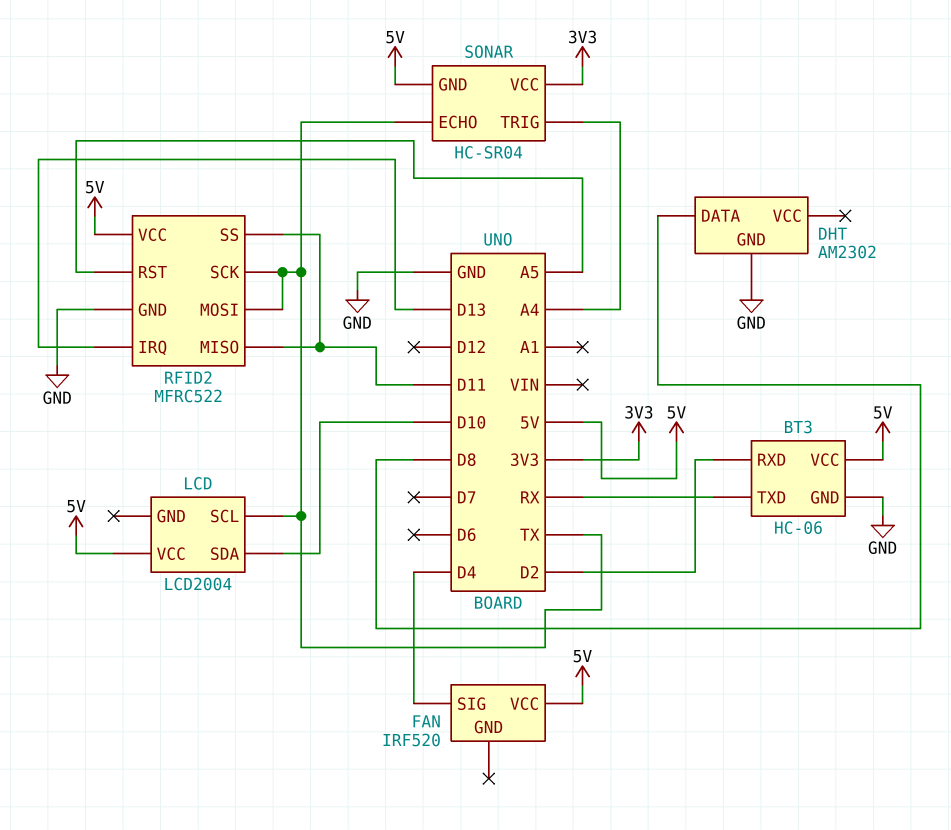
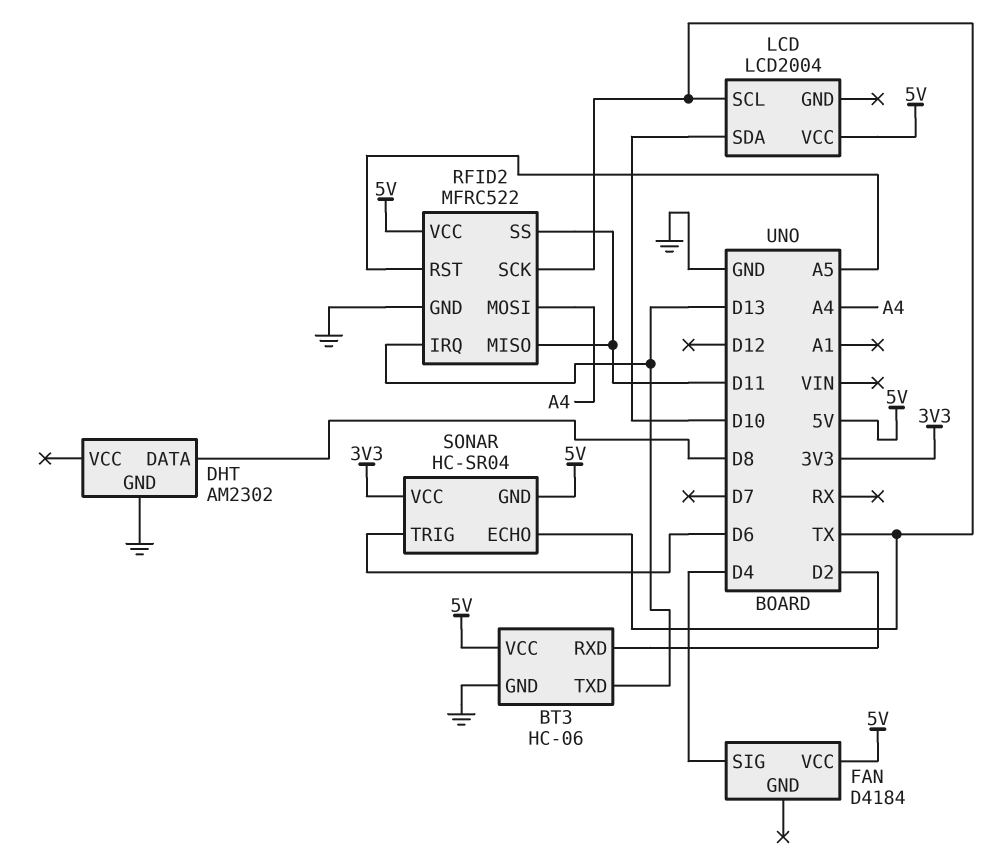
BT3 pin TXD: RX -> D13
FAN: IRF520 -> D4184
RFID2 pin MOSI: TX -> A4
SONAR pin TRIG: A4 -> D6

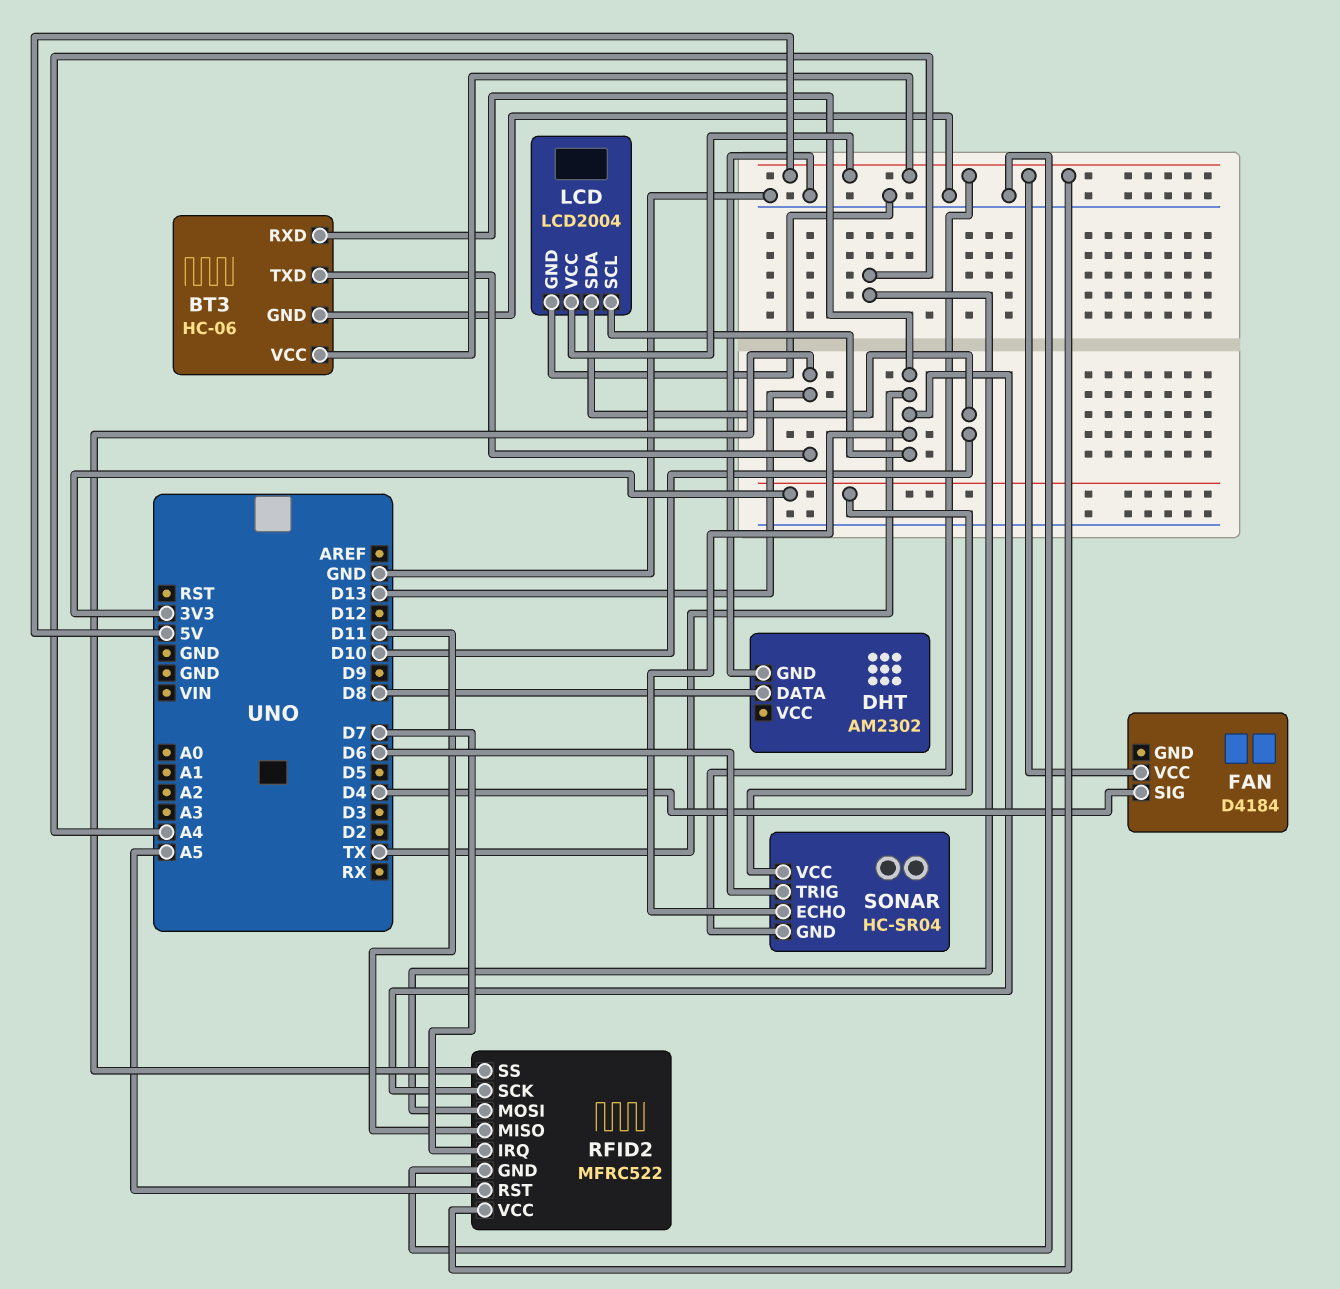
BT3 pin RXD: D2 -> TX
LCD pin GND: none -> GND
RFID2 pin IRQ: D13 -> D7
RFID2 pin SS: D11 -> D13

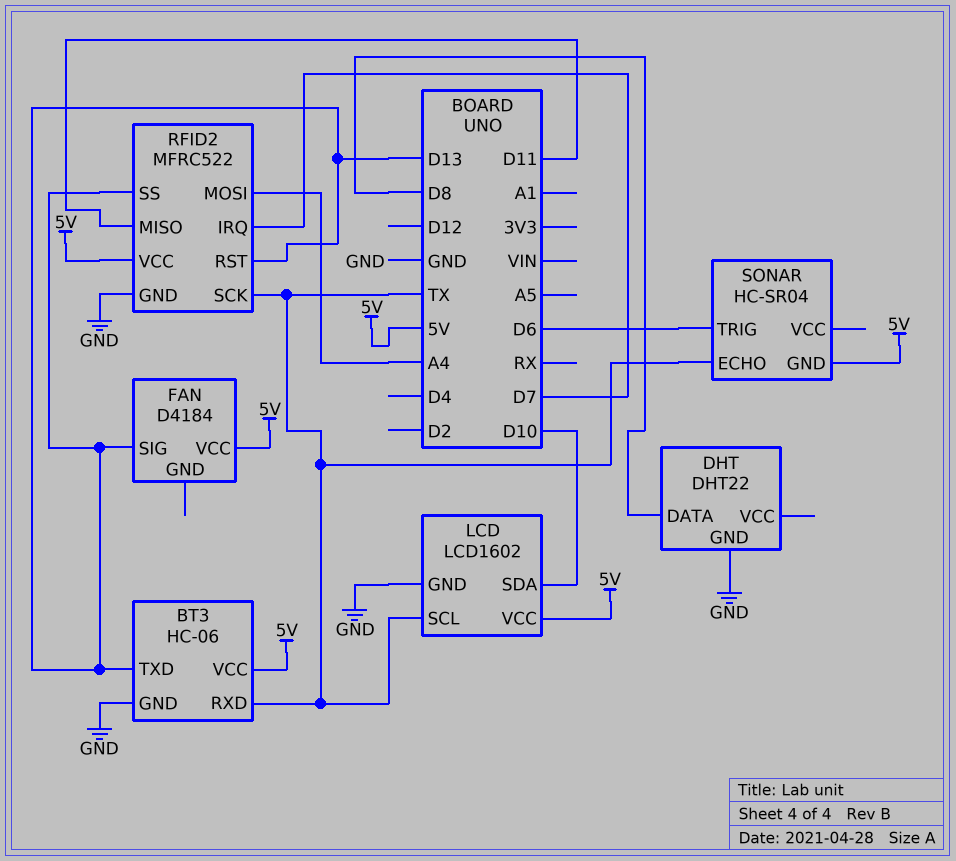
DHT: AM2302 -> DHT22
FAN pin SIG: D4 -> D13
LCD: LCD2004 -> LCD1602
RFID2 pin RST: A5 -> D13
SONAR pin VCC: 3V3 -> none

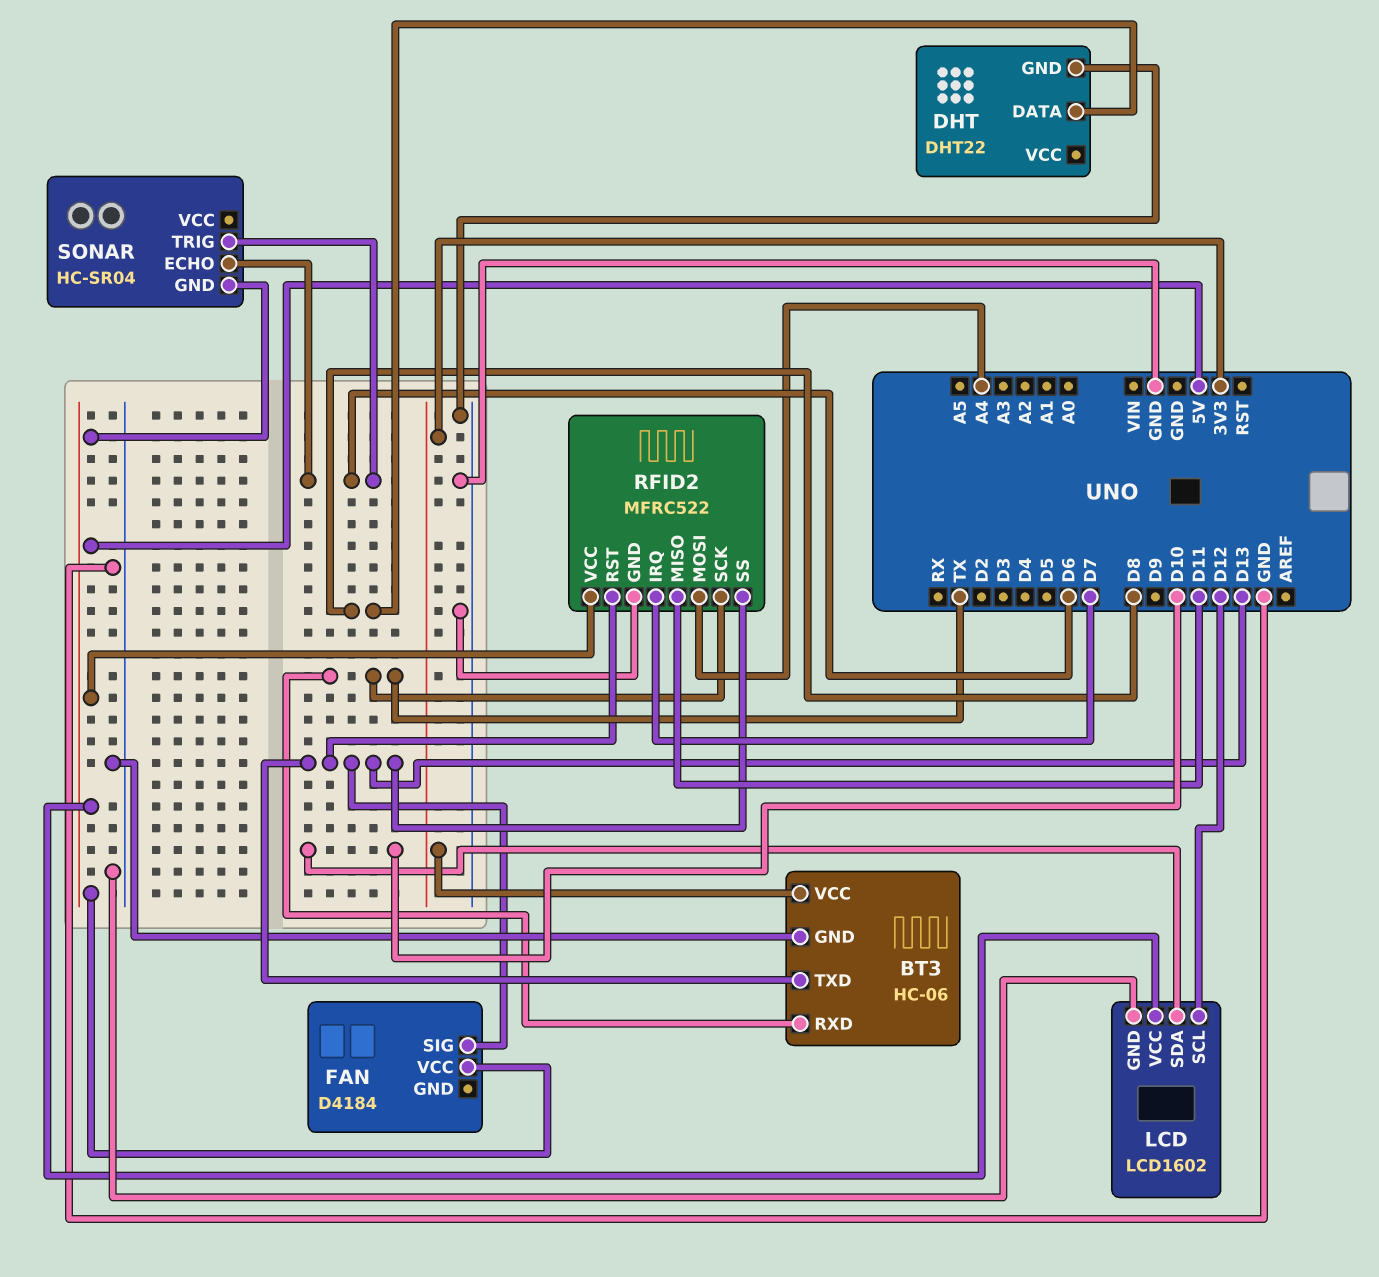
BT3 pin VCC: 5V -> 3V3
LCD pin SCL: TX -> D12
SONAR pin ECHO: TX -> D6

